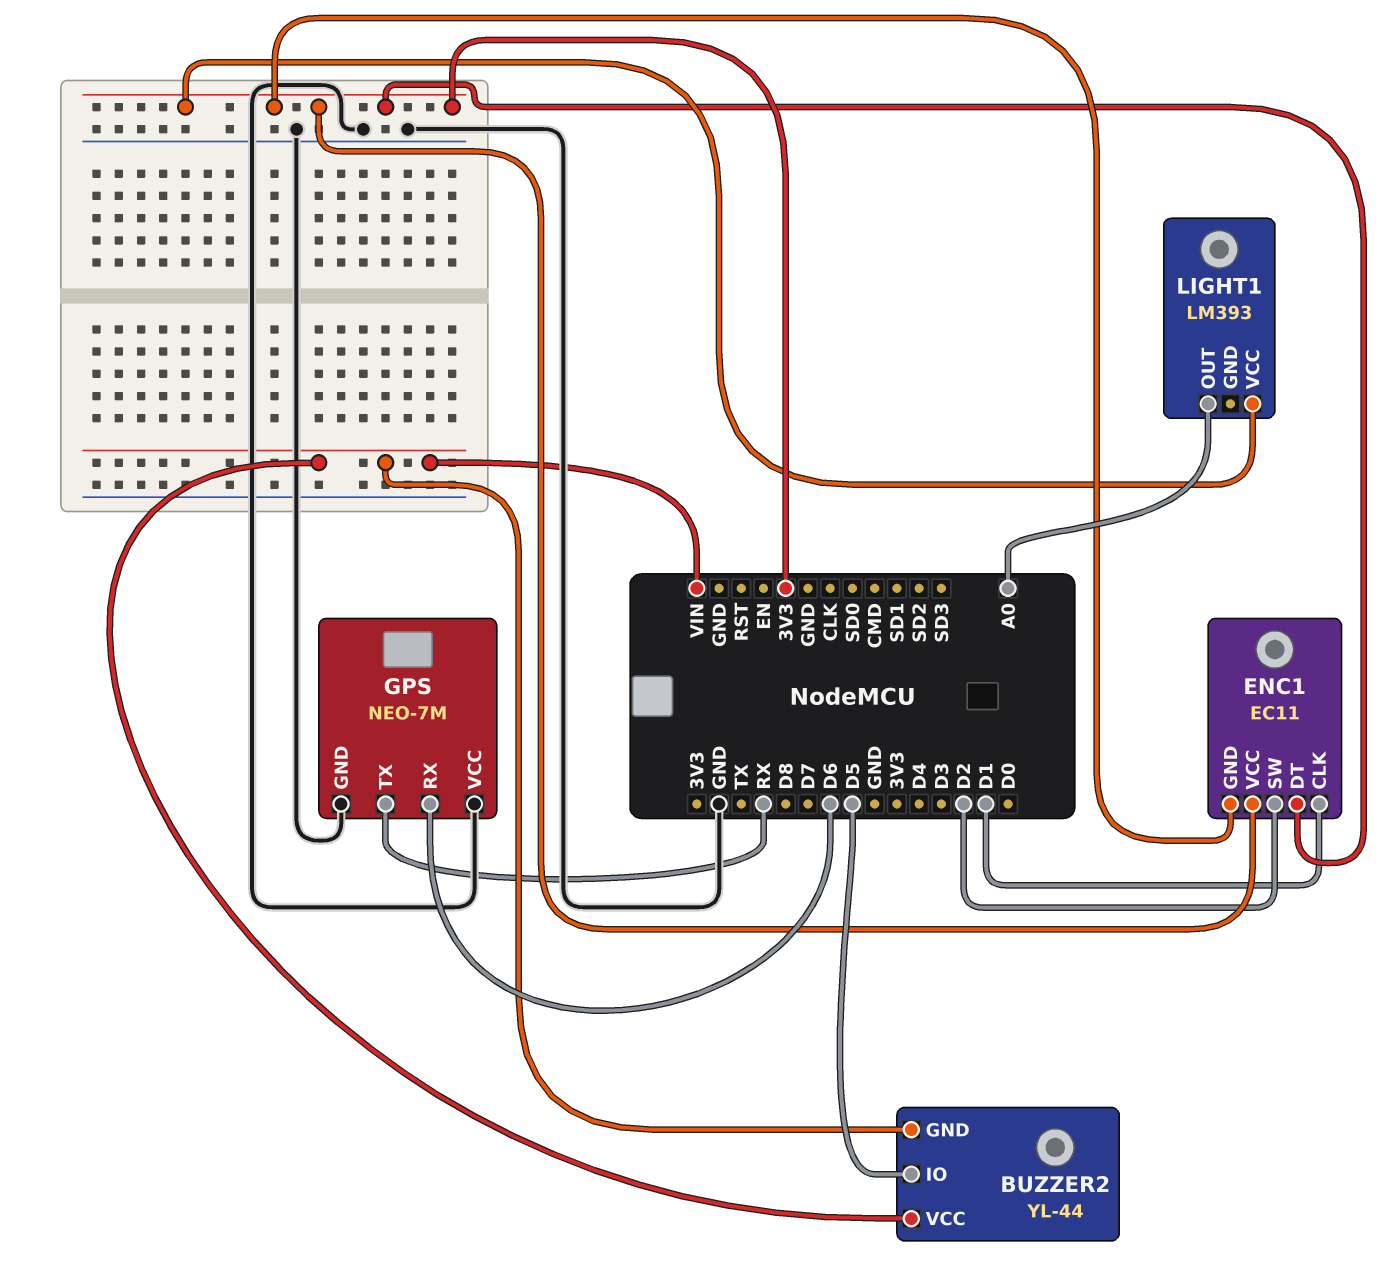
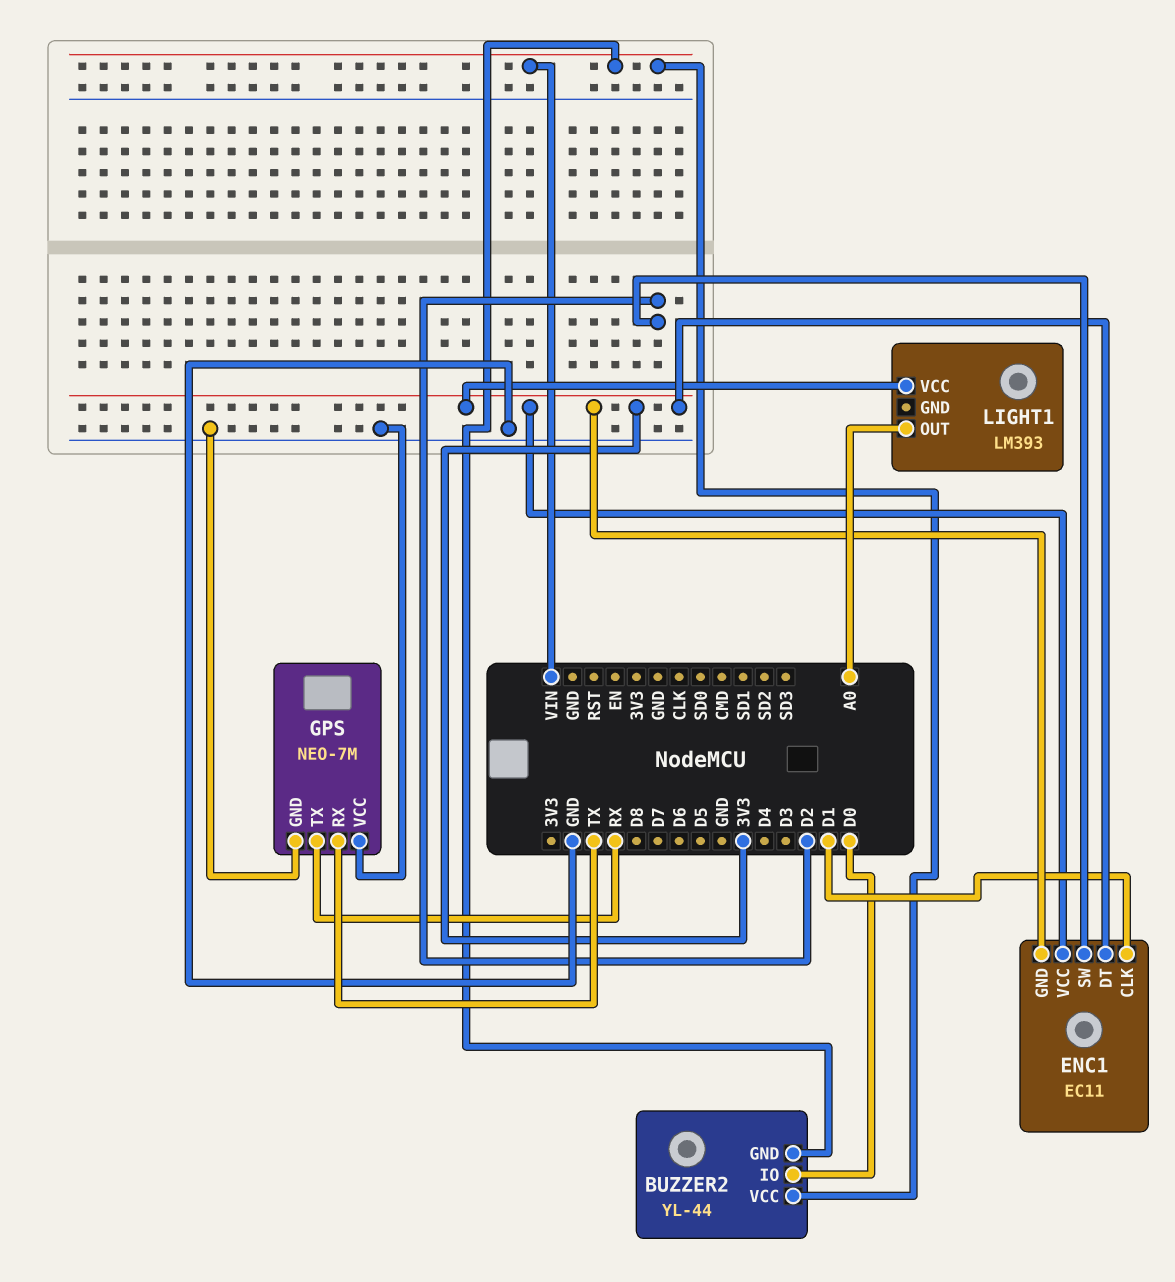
BUZZER2 pin IO: D5 -> D0
GPS pin RX: D6 -> TX

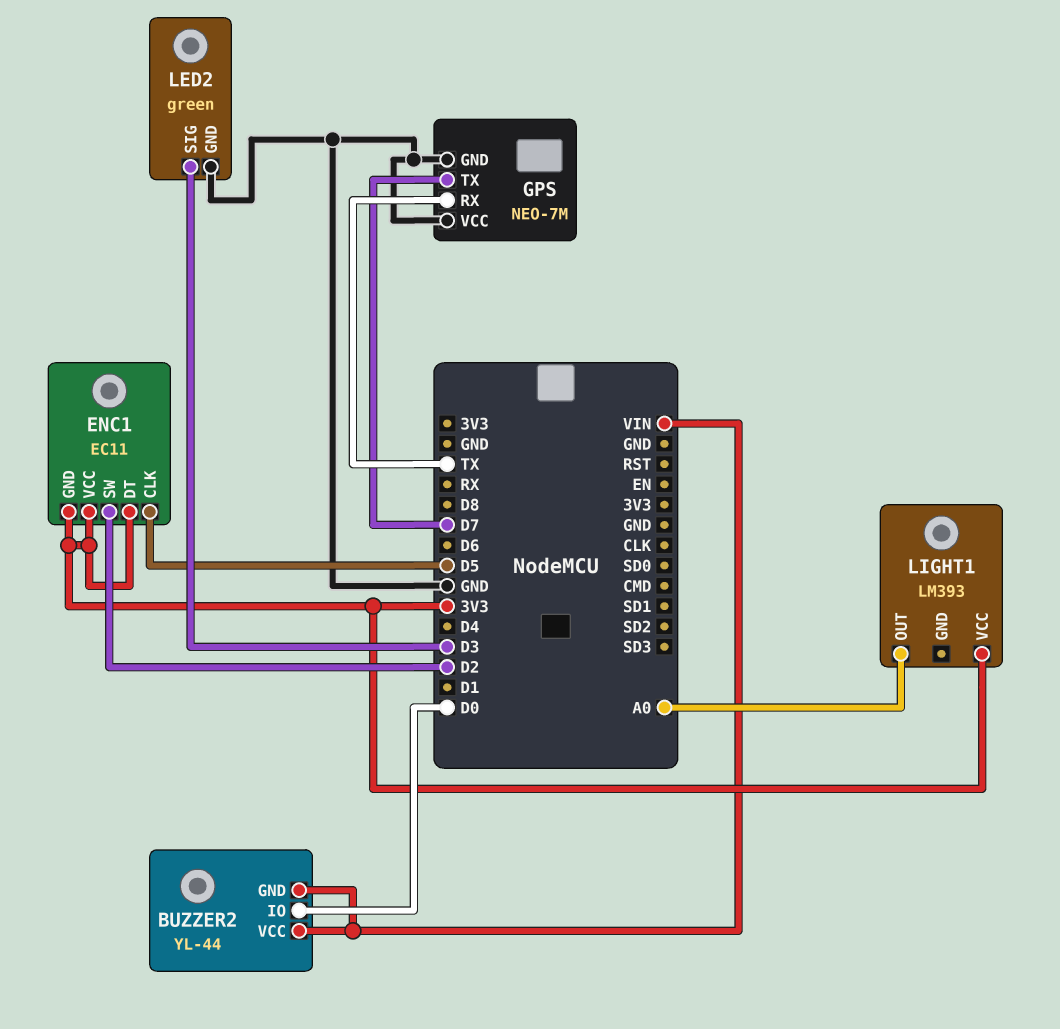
ENC1 pin CLK: D1 -> D5
GPS pin TX: RX -> D7
LED2: none -> green
LED2 pin GND: none -> GND
LED2 pin SIG: none -> D3

